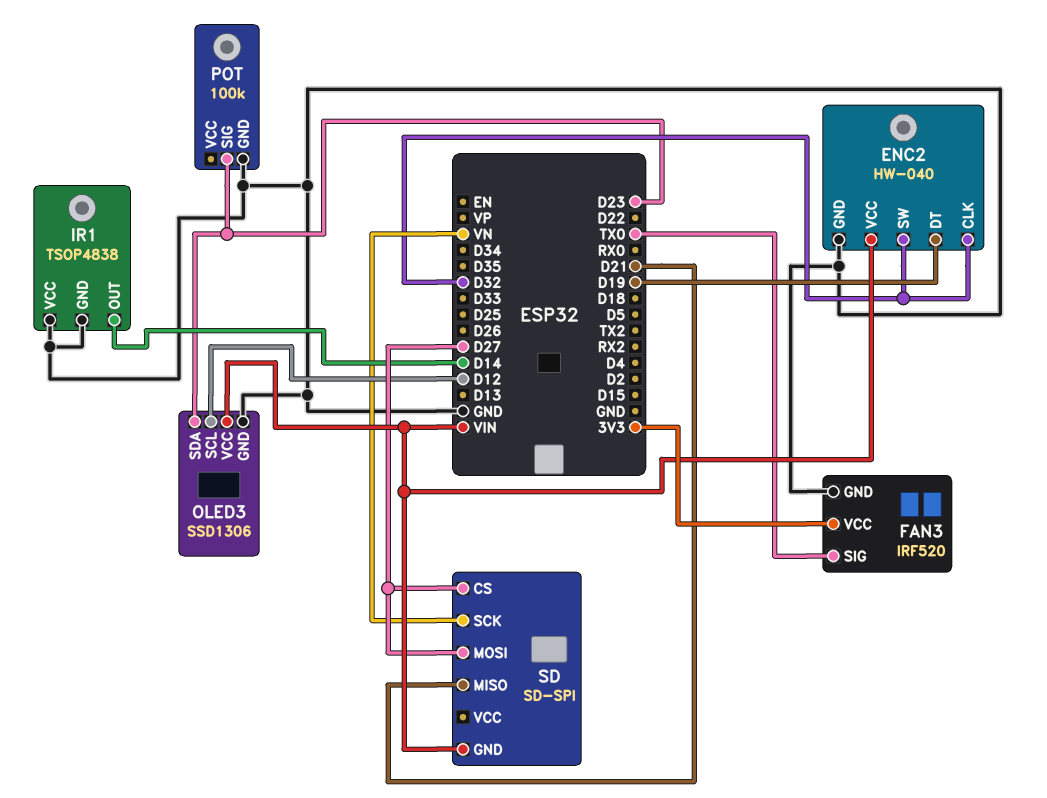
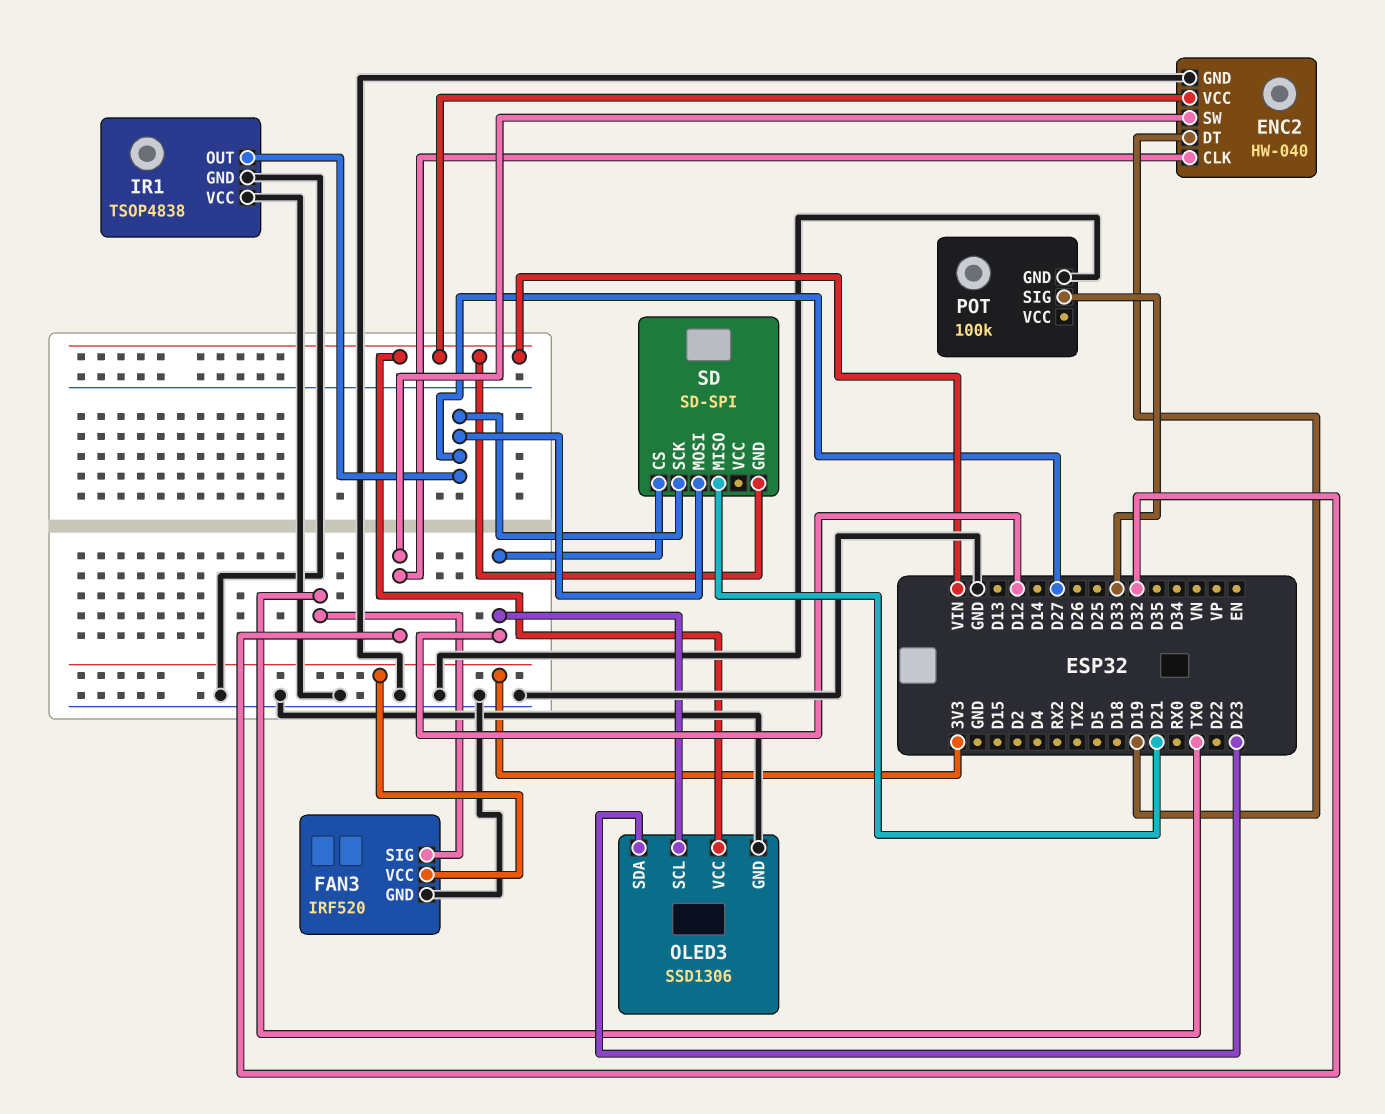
IR1 pin OUT: D14 -> D27
POT pin SIG: D23 -> D33
SD pin CS: D27 -> D12
SD pin SCK: VN -> D27

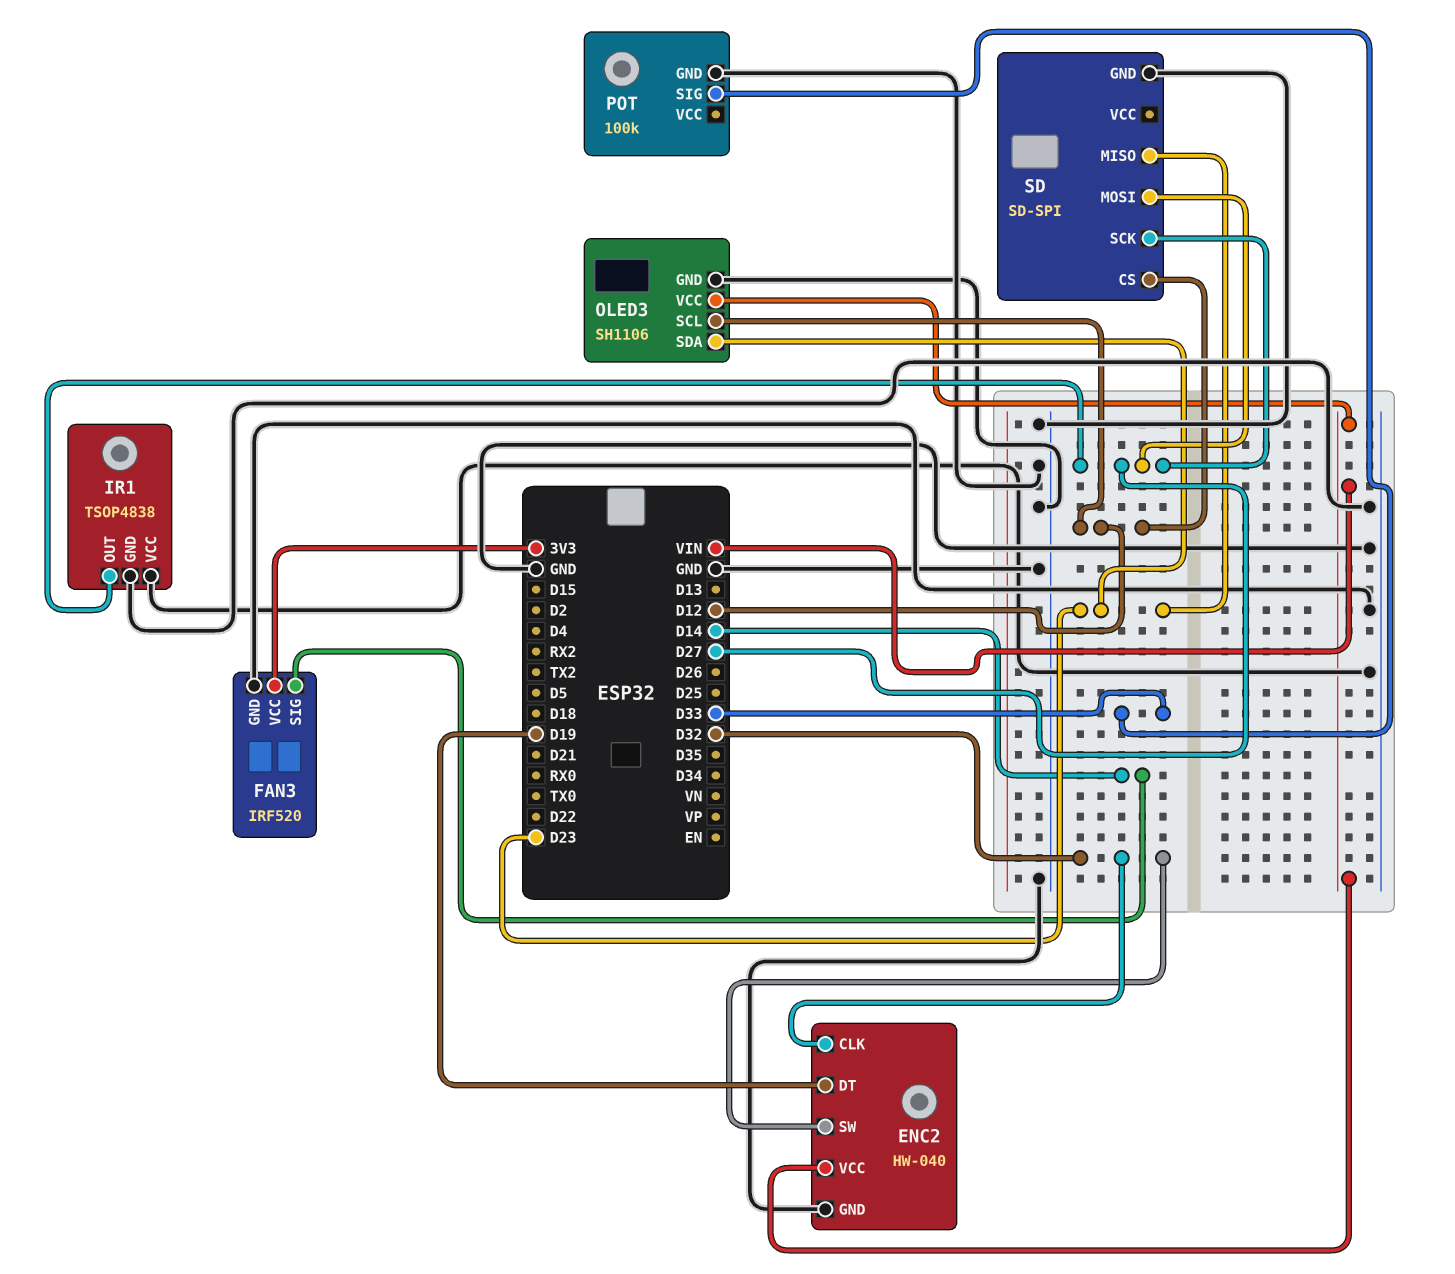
FAN3 pin SIG: TX0 -> D14
OLED3: SSD1306 -> SH1106
SD pin GND: VIN -> GND
SD pin MISO: D21 -> D23

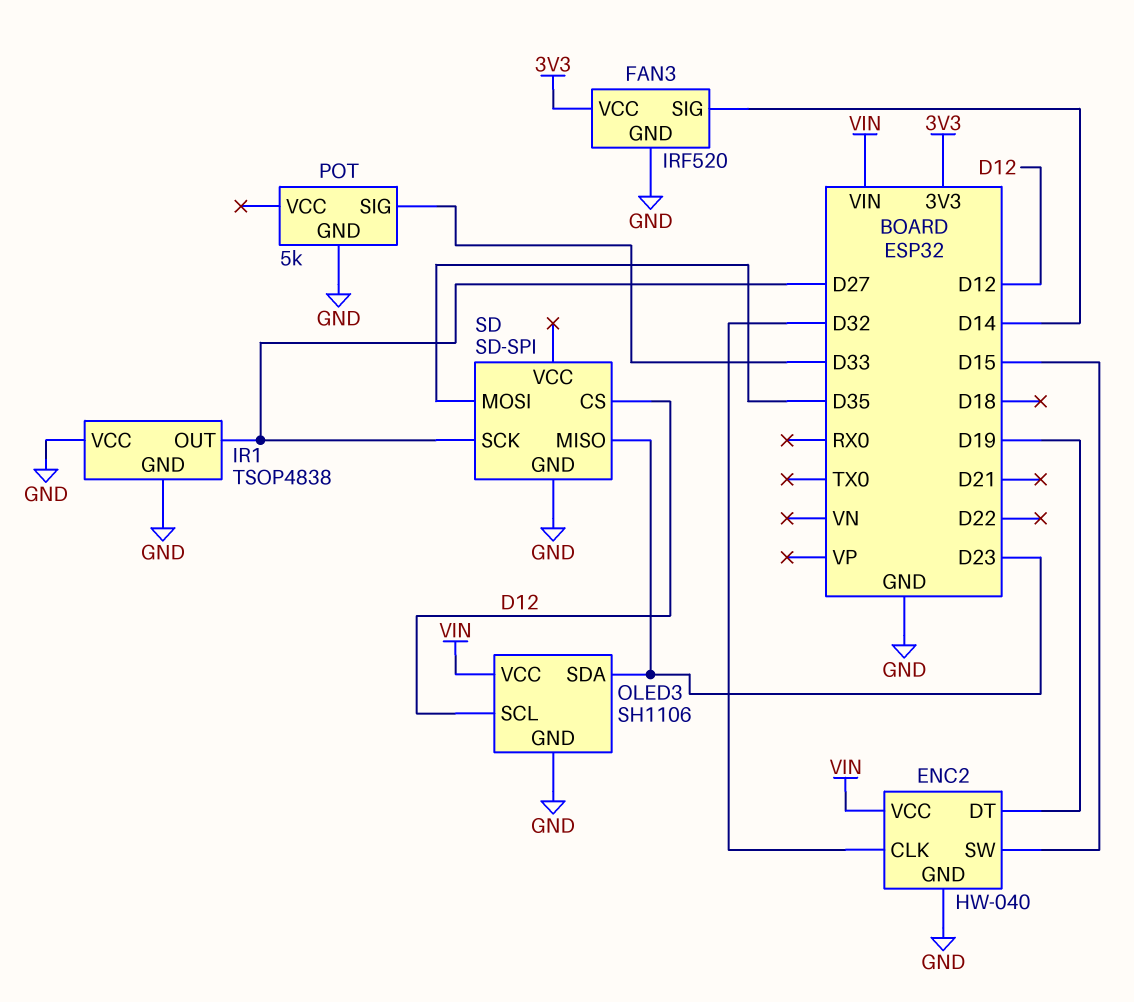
ENC2 pin SW: D32 -> D15
POT: 100k -> 5k
SD pin MOSI: D27 -> D35

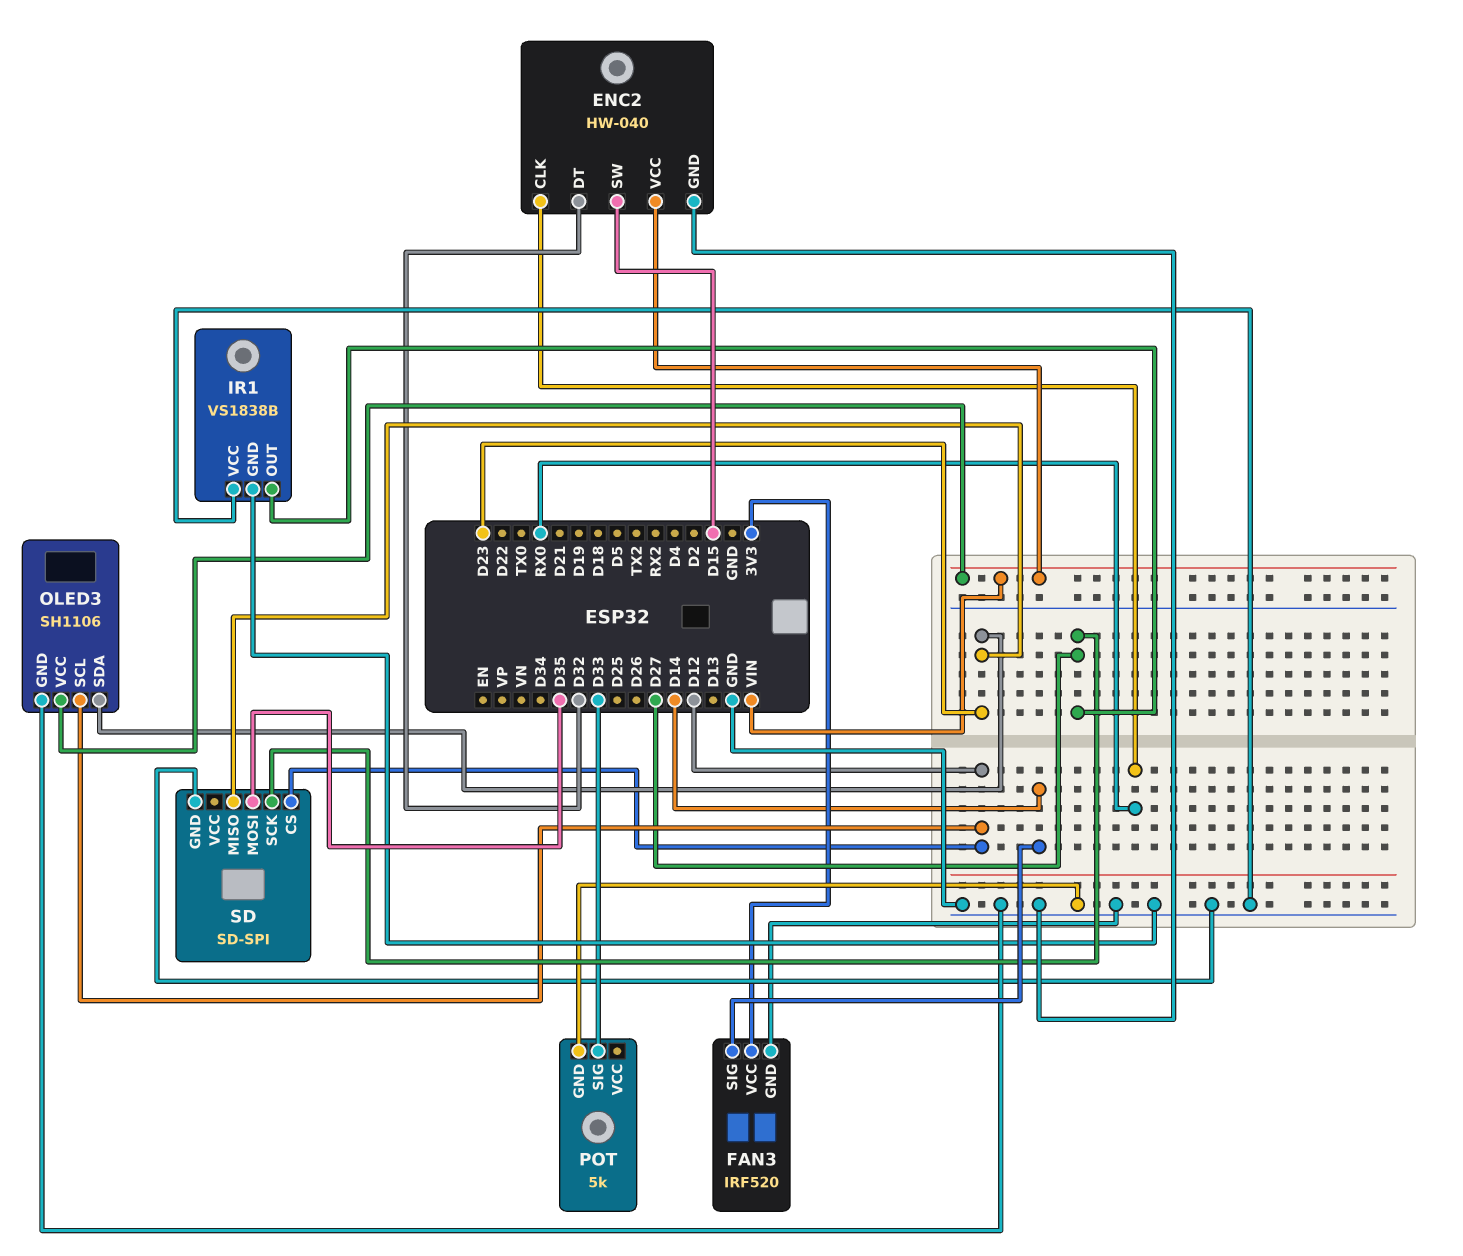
ENC2 pin CLK: D32 -> RX0
ENC2 pin DT: D19 -> D32
IR1: TSOP4838 -> VS1838B

